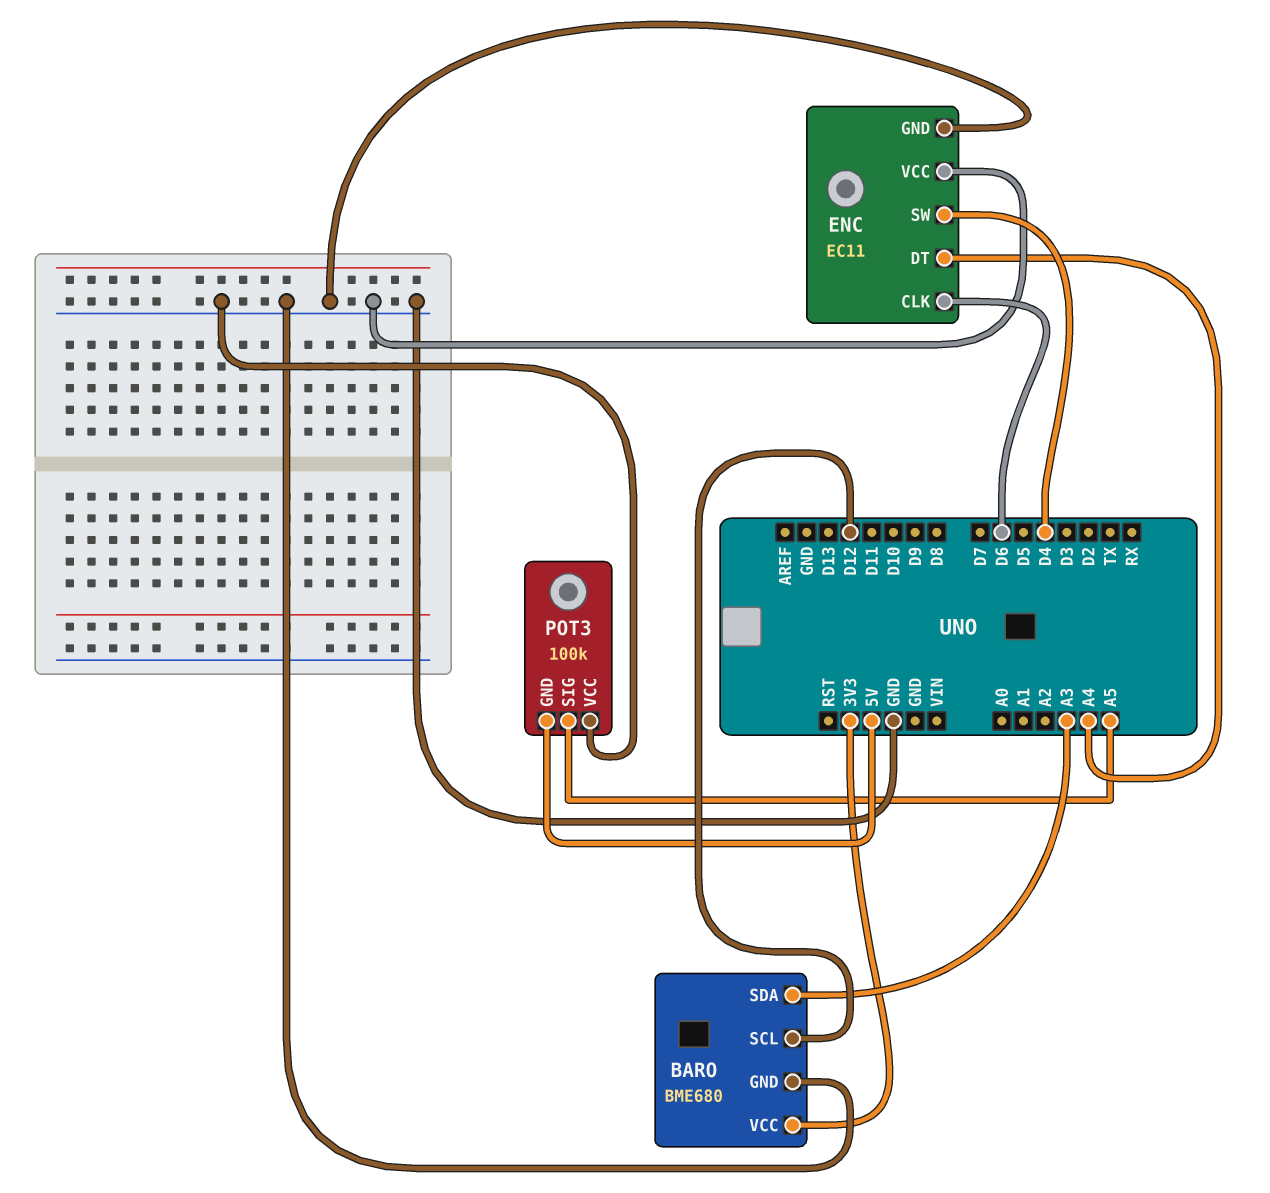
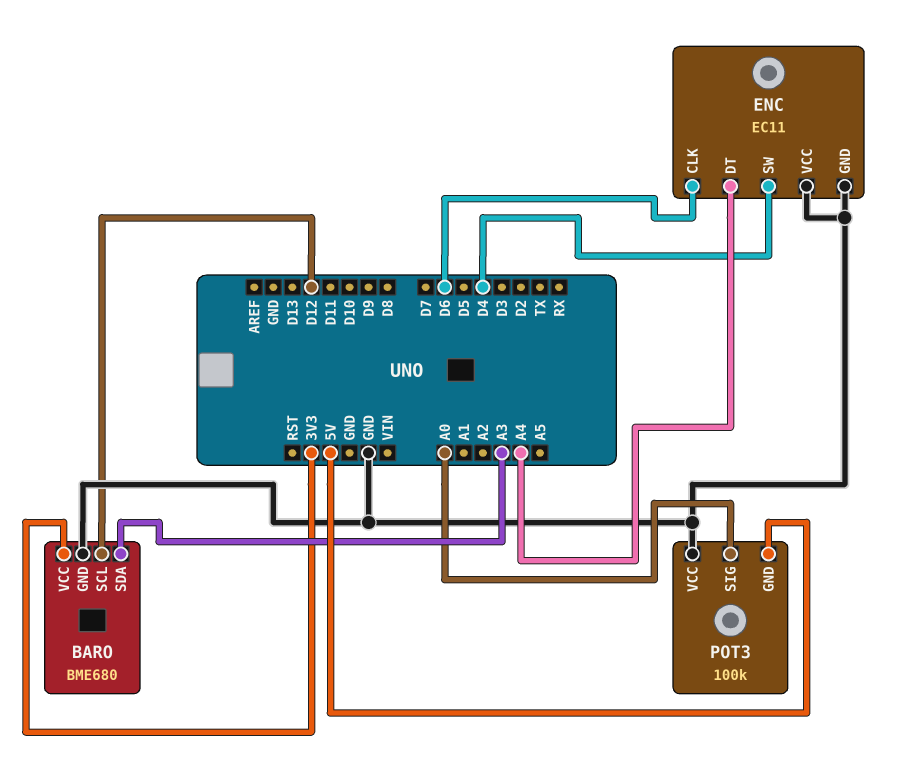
POT3 pin SIG: A5 -> A0

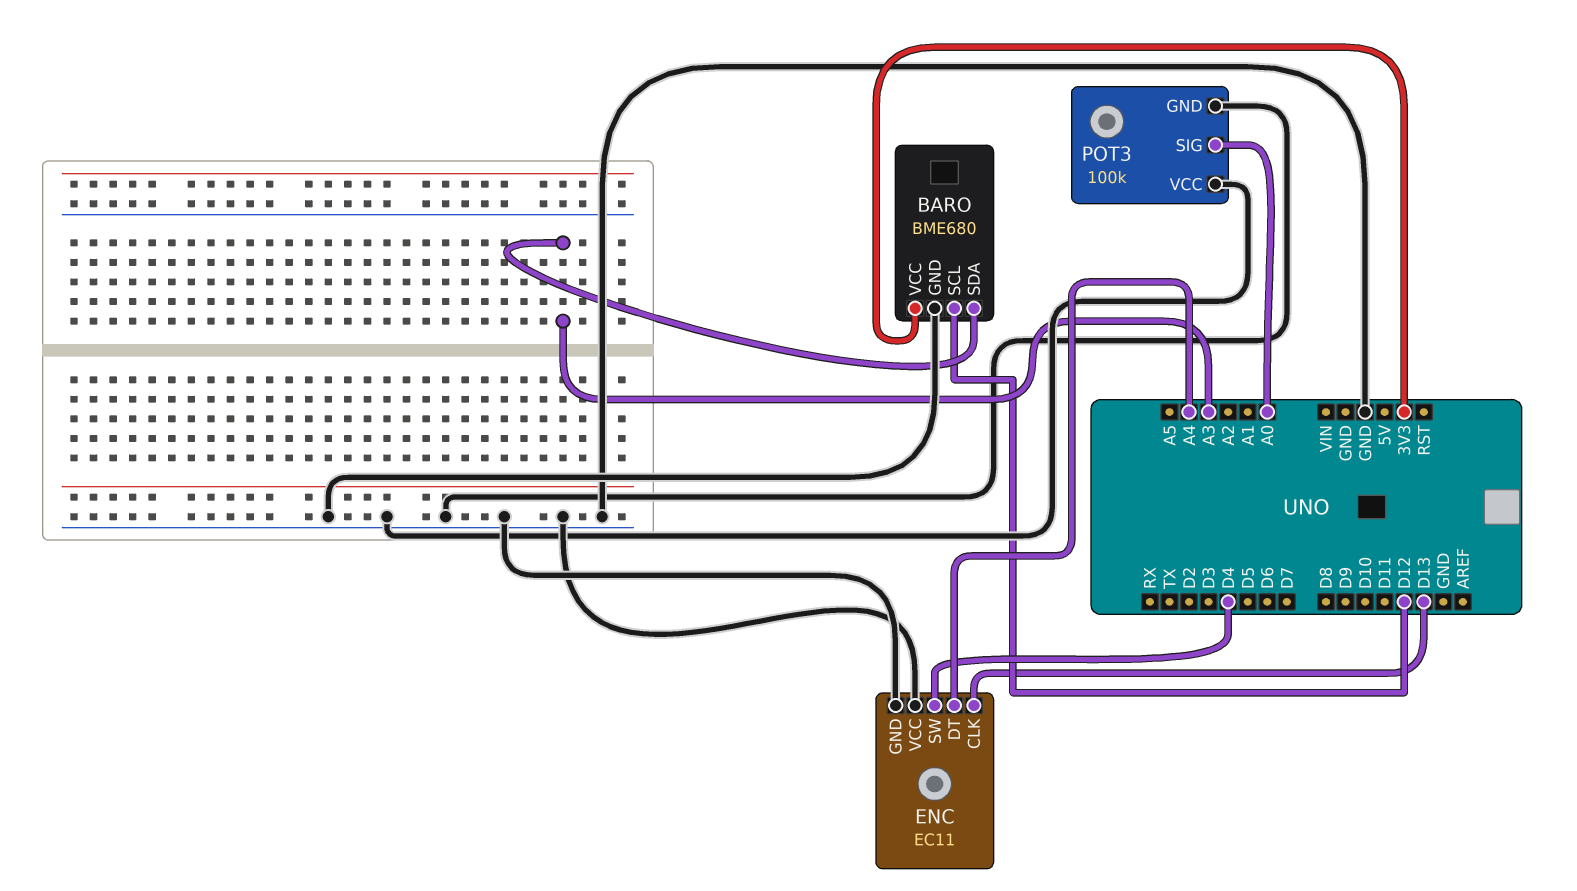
ENC pin CLK: D6 -> D13
POT3 pin GND: 5V -> GND

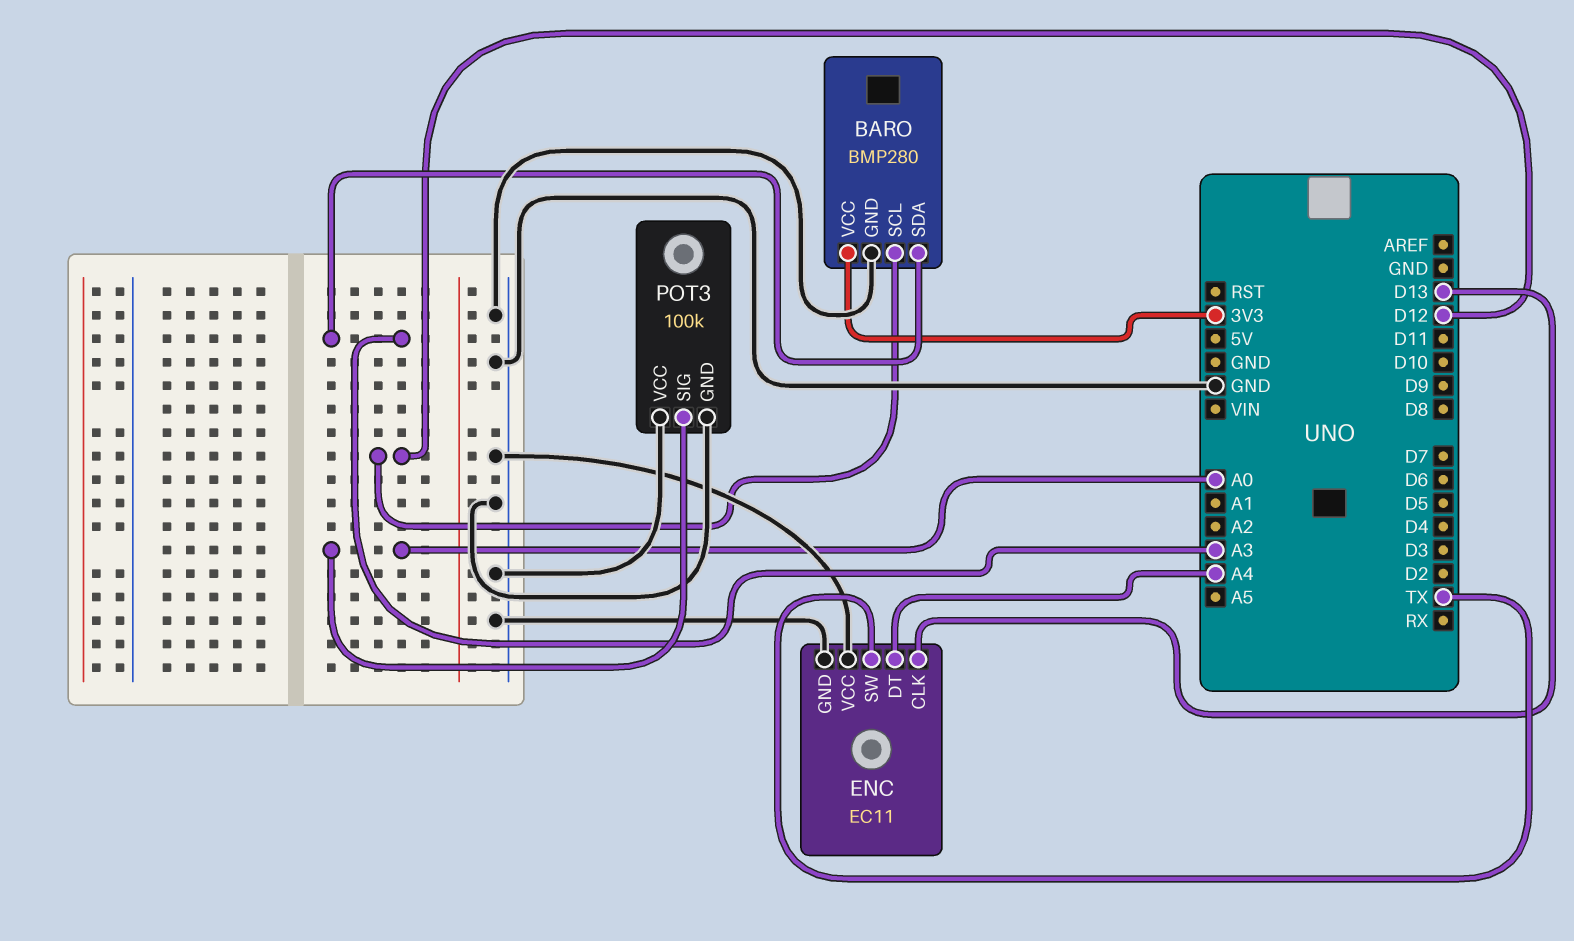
BARO: BME680 -> BMP280
ENC pin SW: D4 -> TX

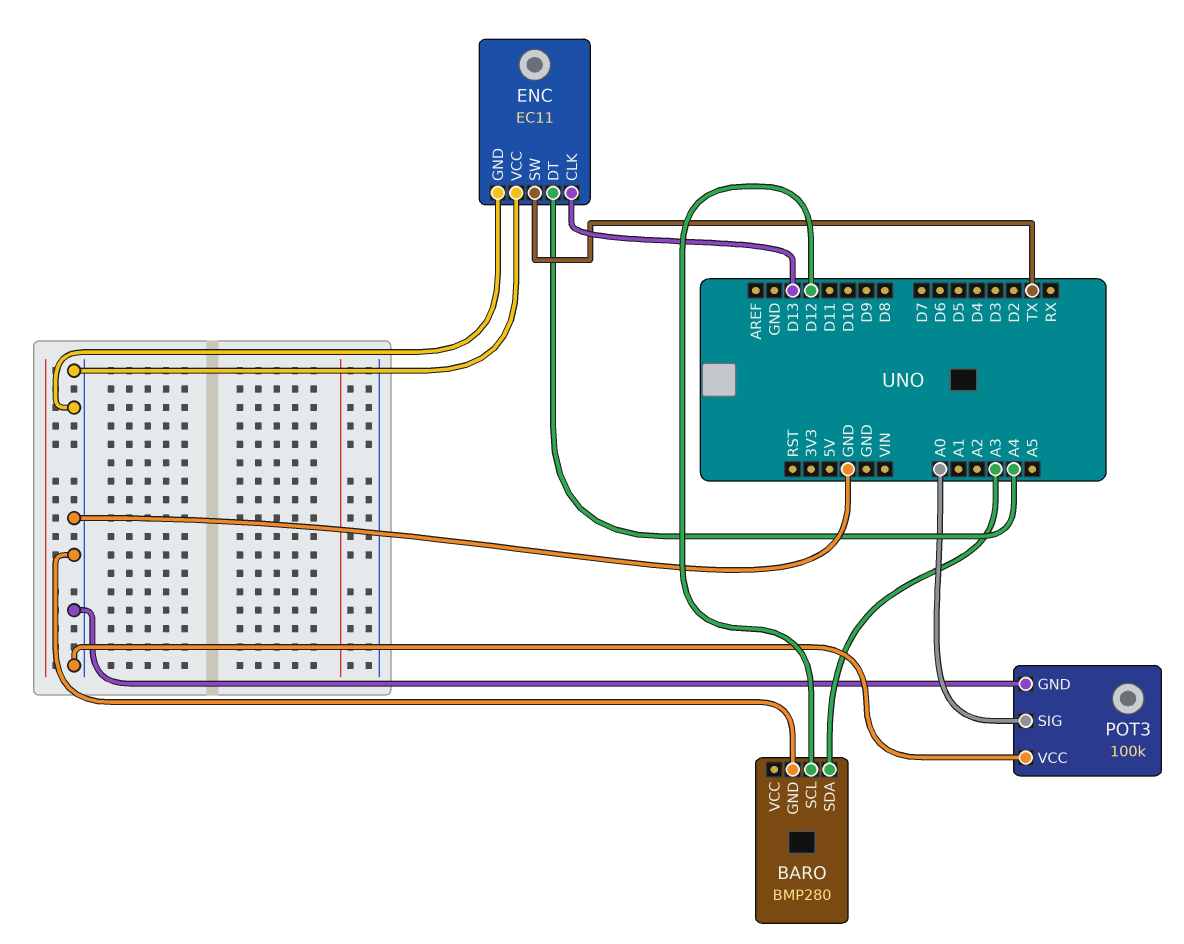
BARO pin VCC: 3V3 -> none

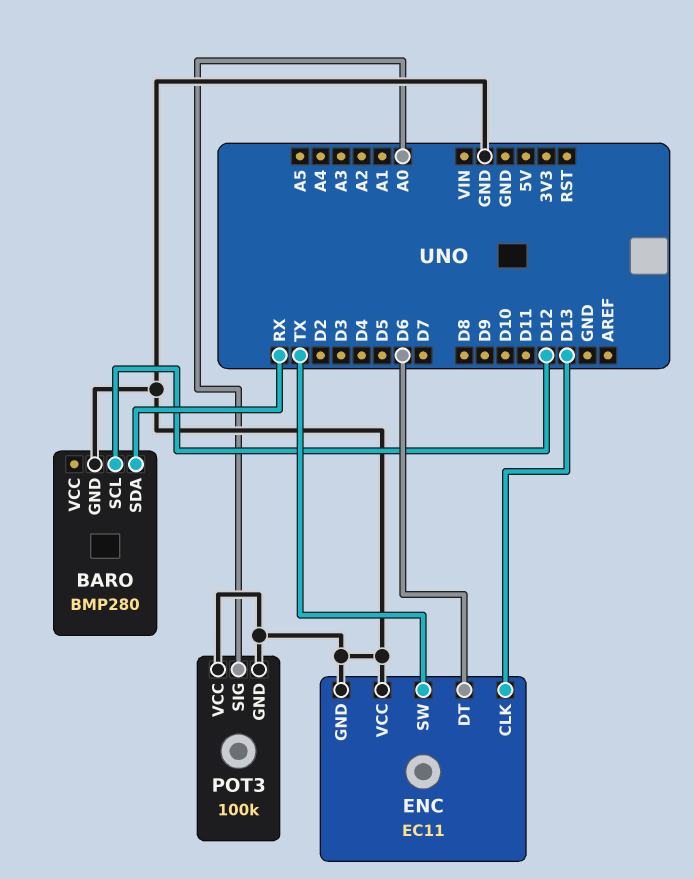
BARO pin SDA: A3 -> RX
ENC pin DT: A4 -> D6

